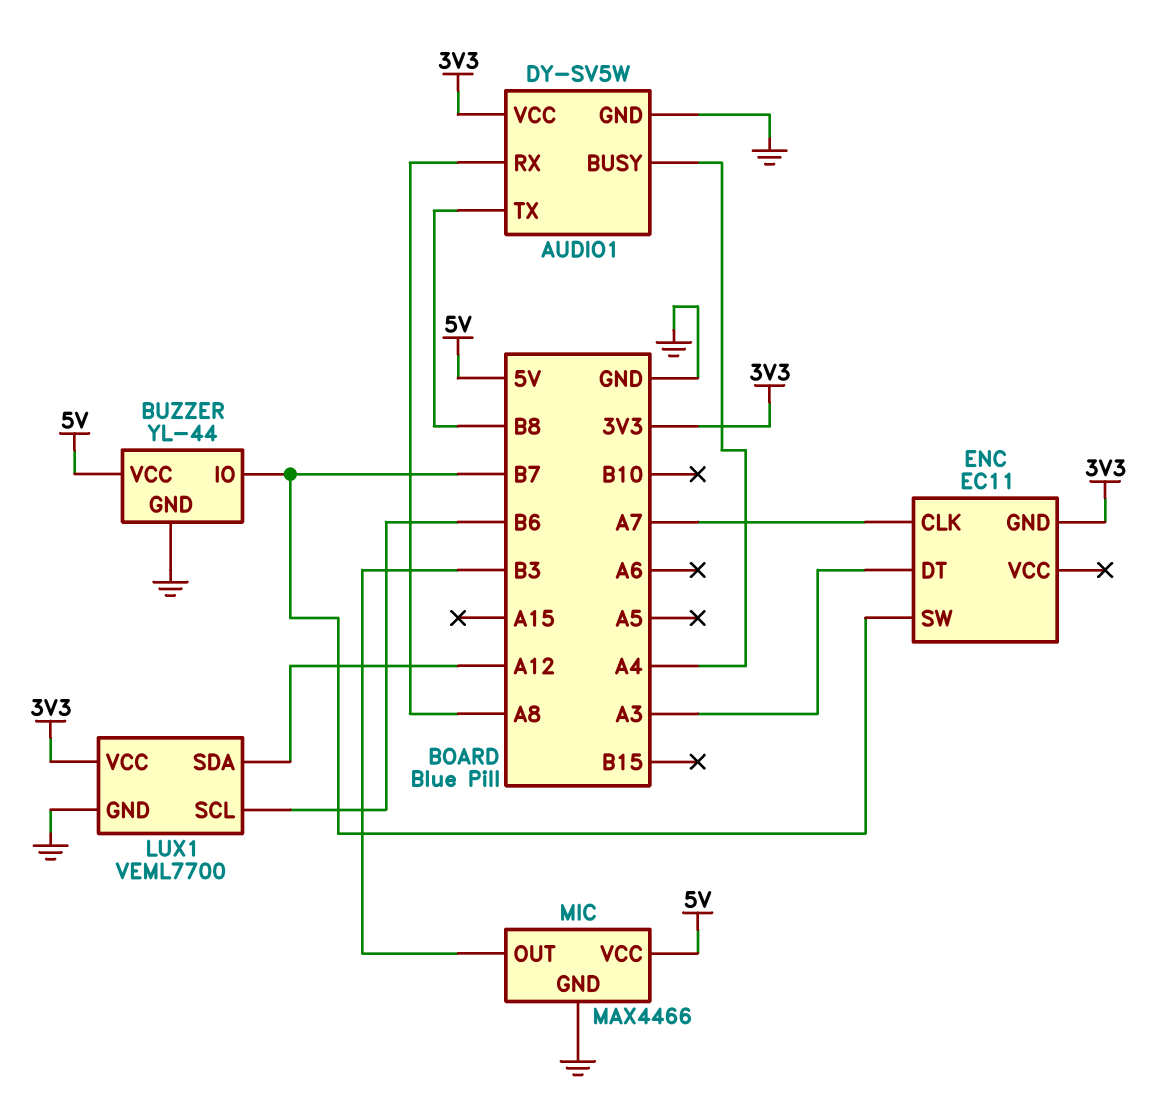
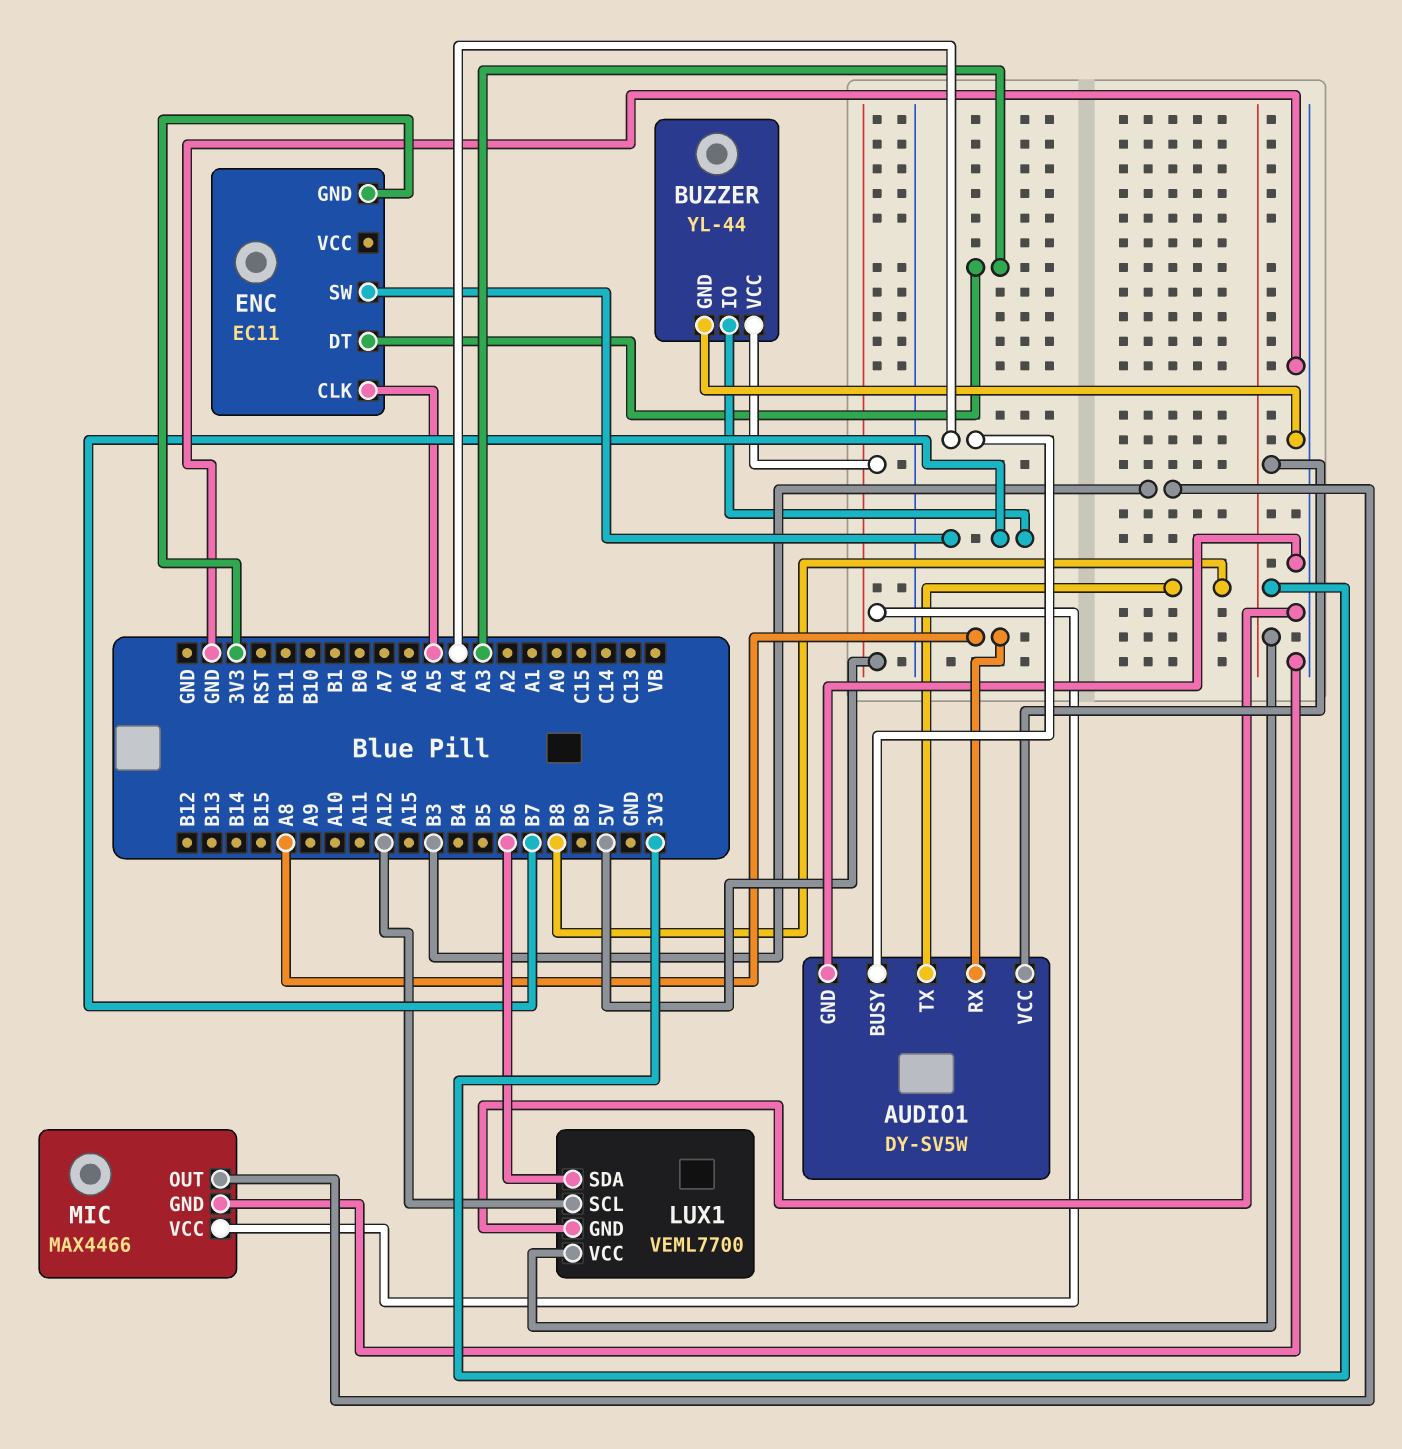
ENC pin CLK: A7 -> A5
LUX1 pin SCL: B6 -> A12
LUX1 pin SDA: A12 -> B6

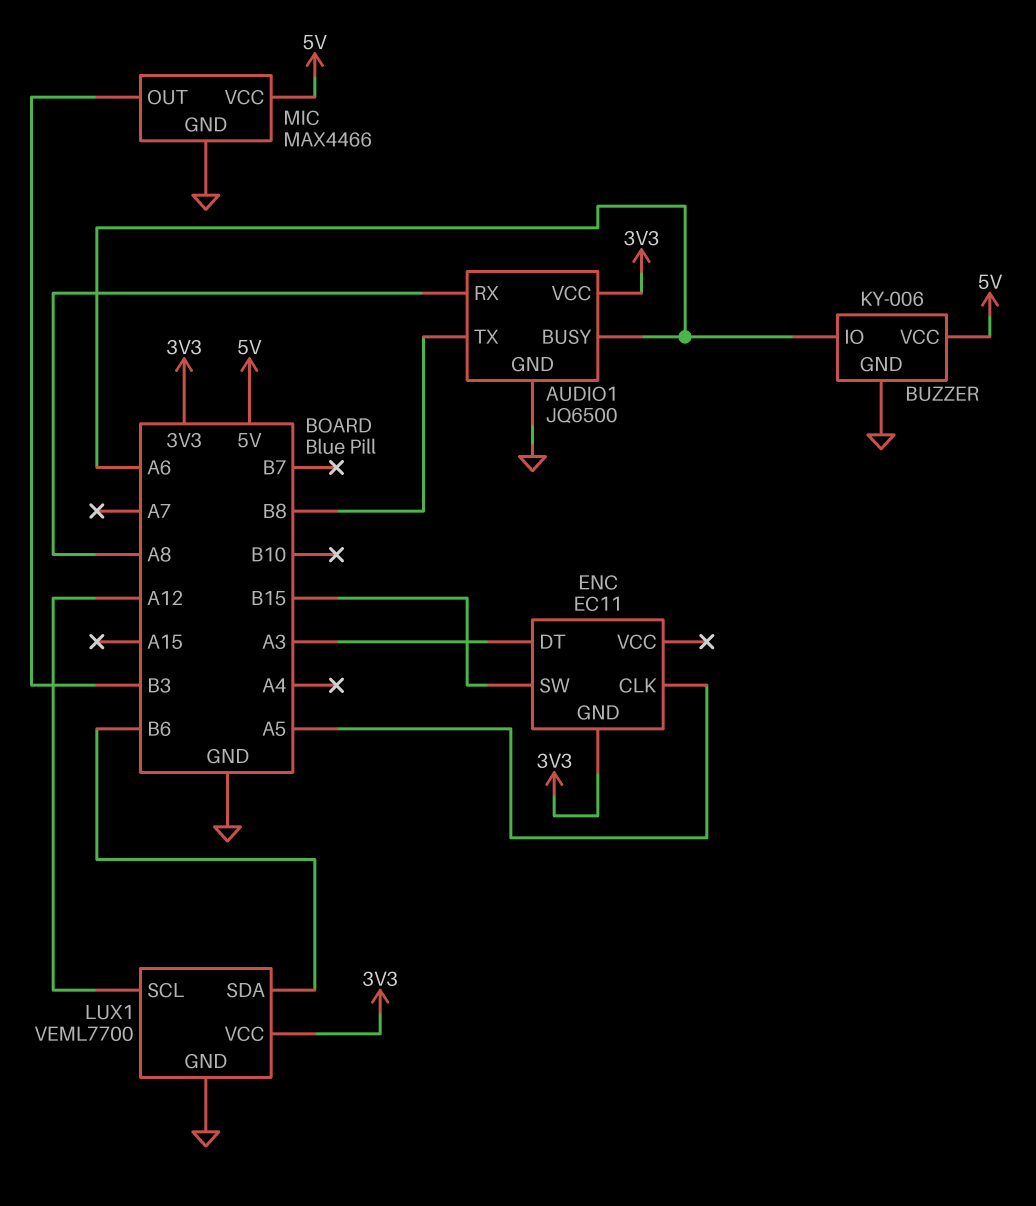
AUDIO1: DY-SV5W -> JQ6500
AUDIO1 pin BUSY: A4 -> A6
BUZZER: YL-44 -> KY-006
BUZZER pin IO: B7 -> A6
ENC pin SW: B7 -> B15

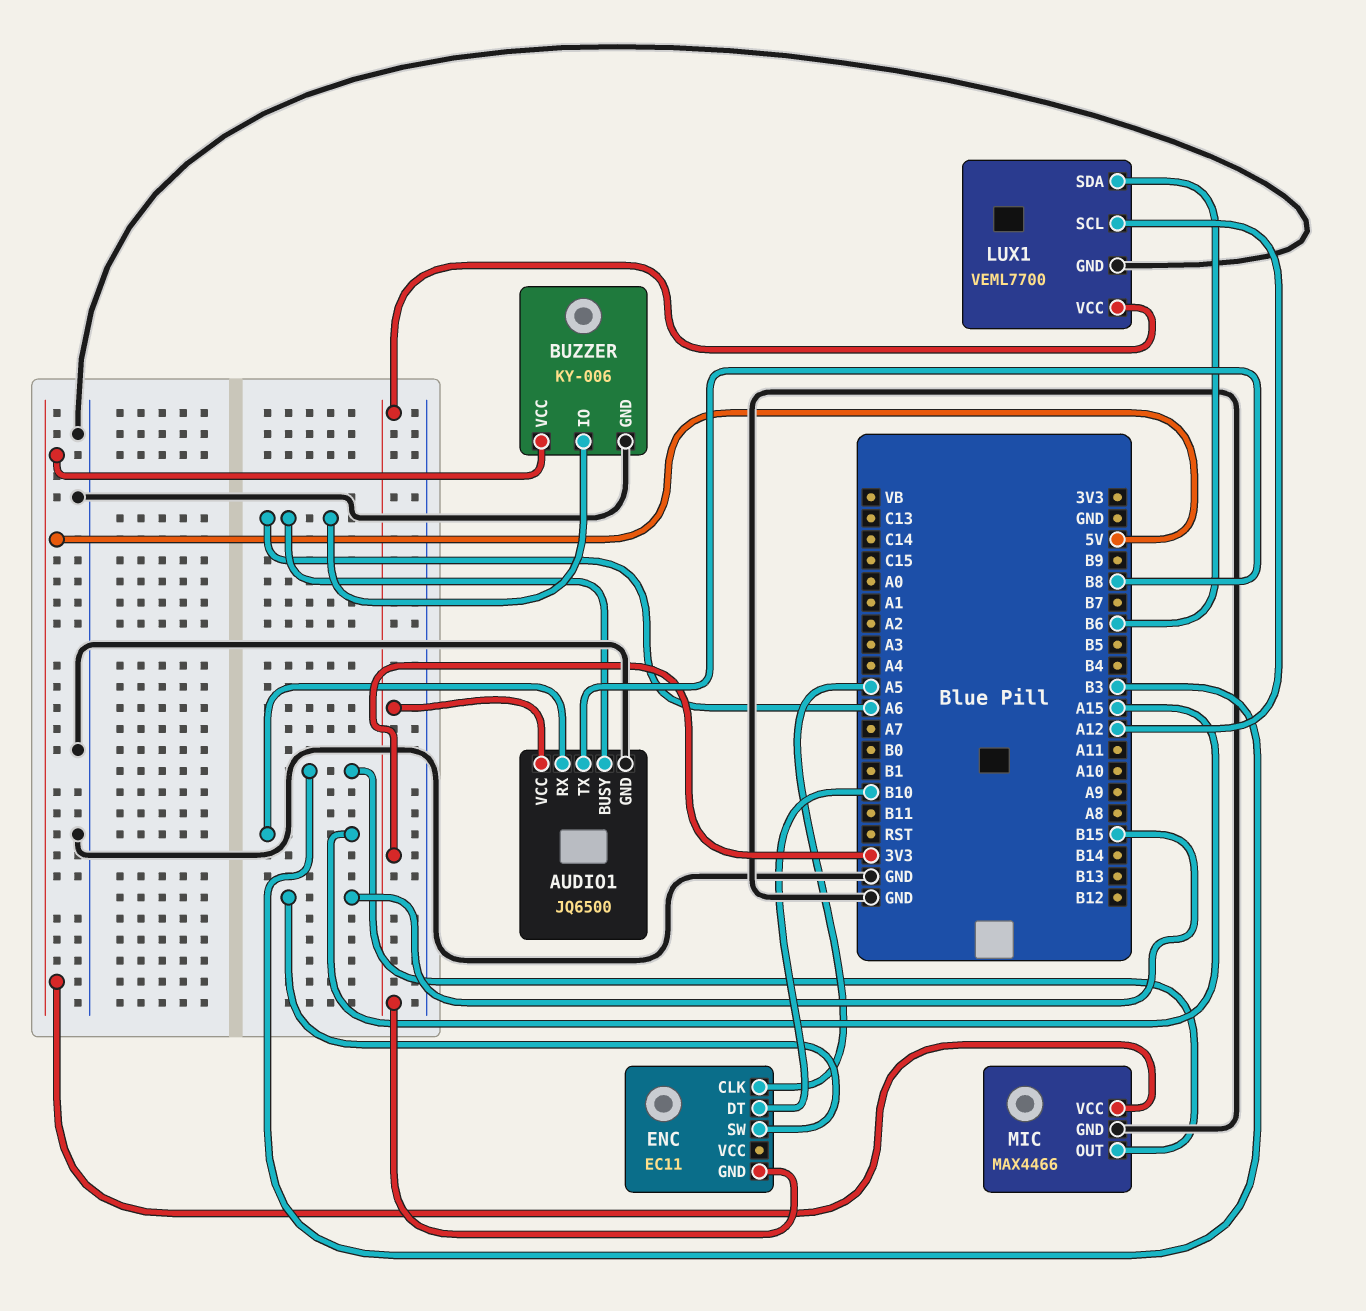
AUDIO1 pin RX: A8 -> A15
ENC pin DT: A3 -> B10

